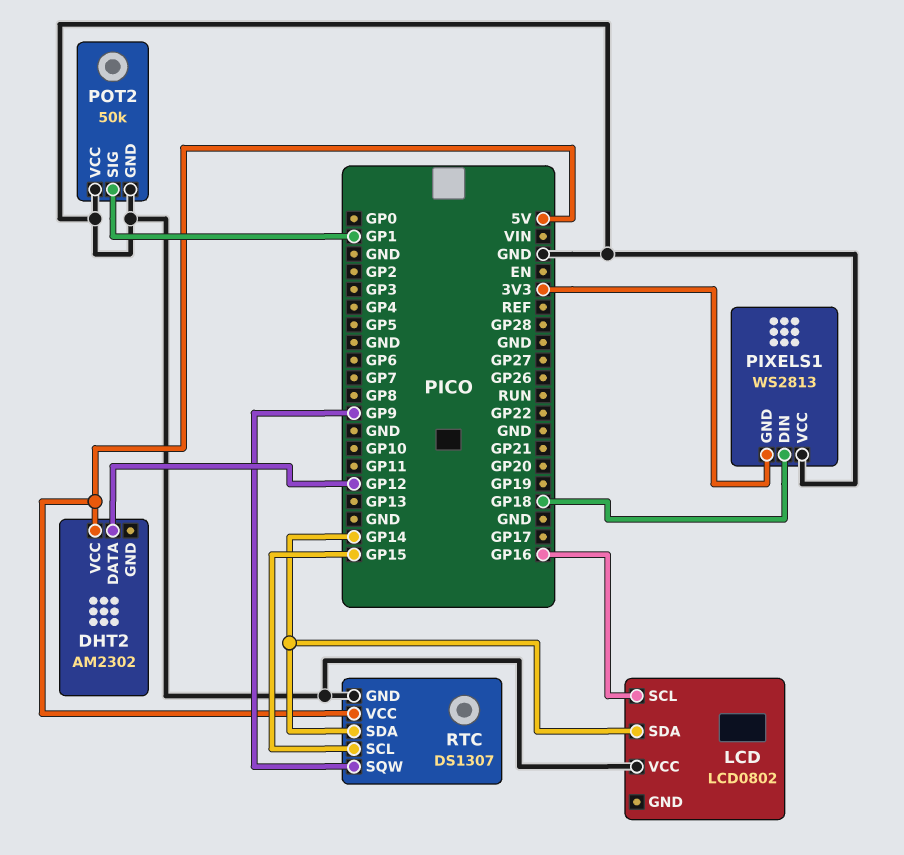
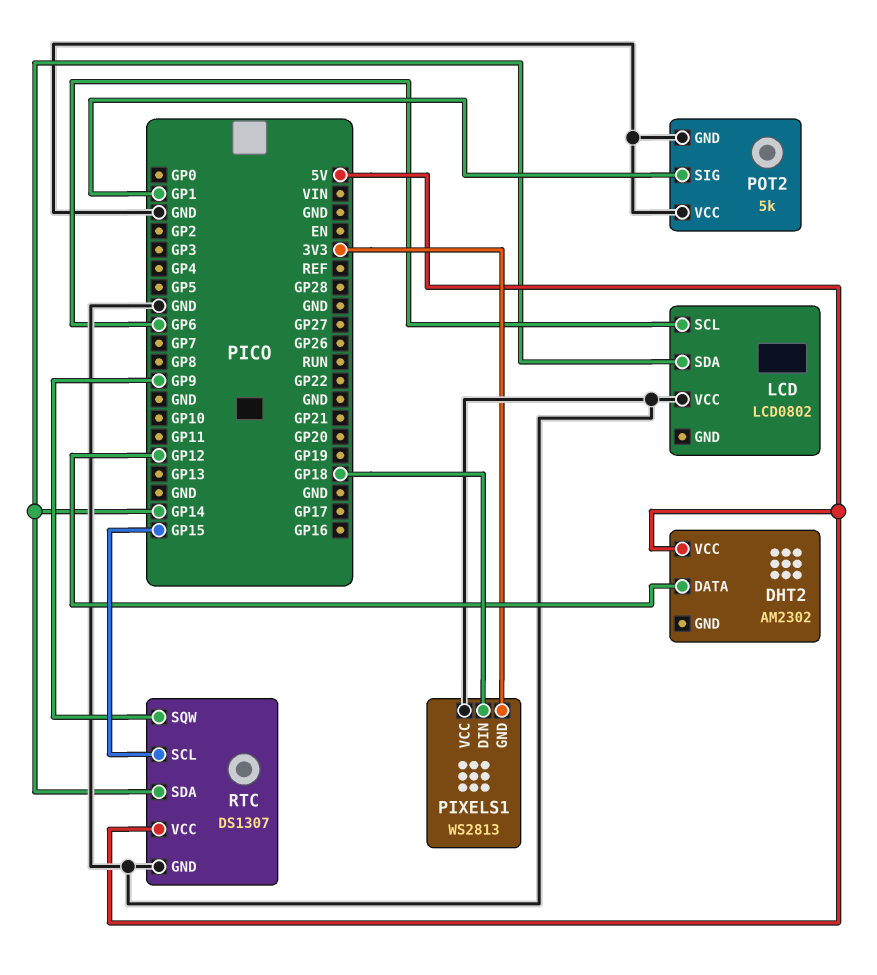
LCD pin SCL: GP16 -> GP6
POT2: 50k -> 5k

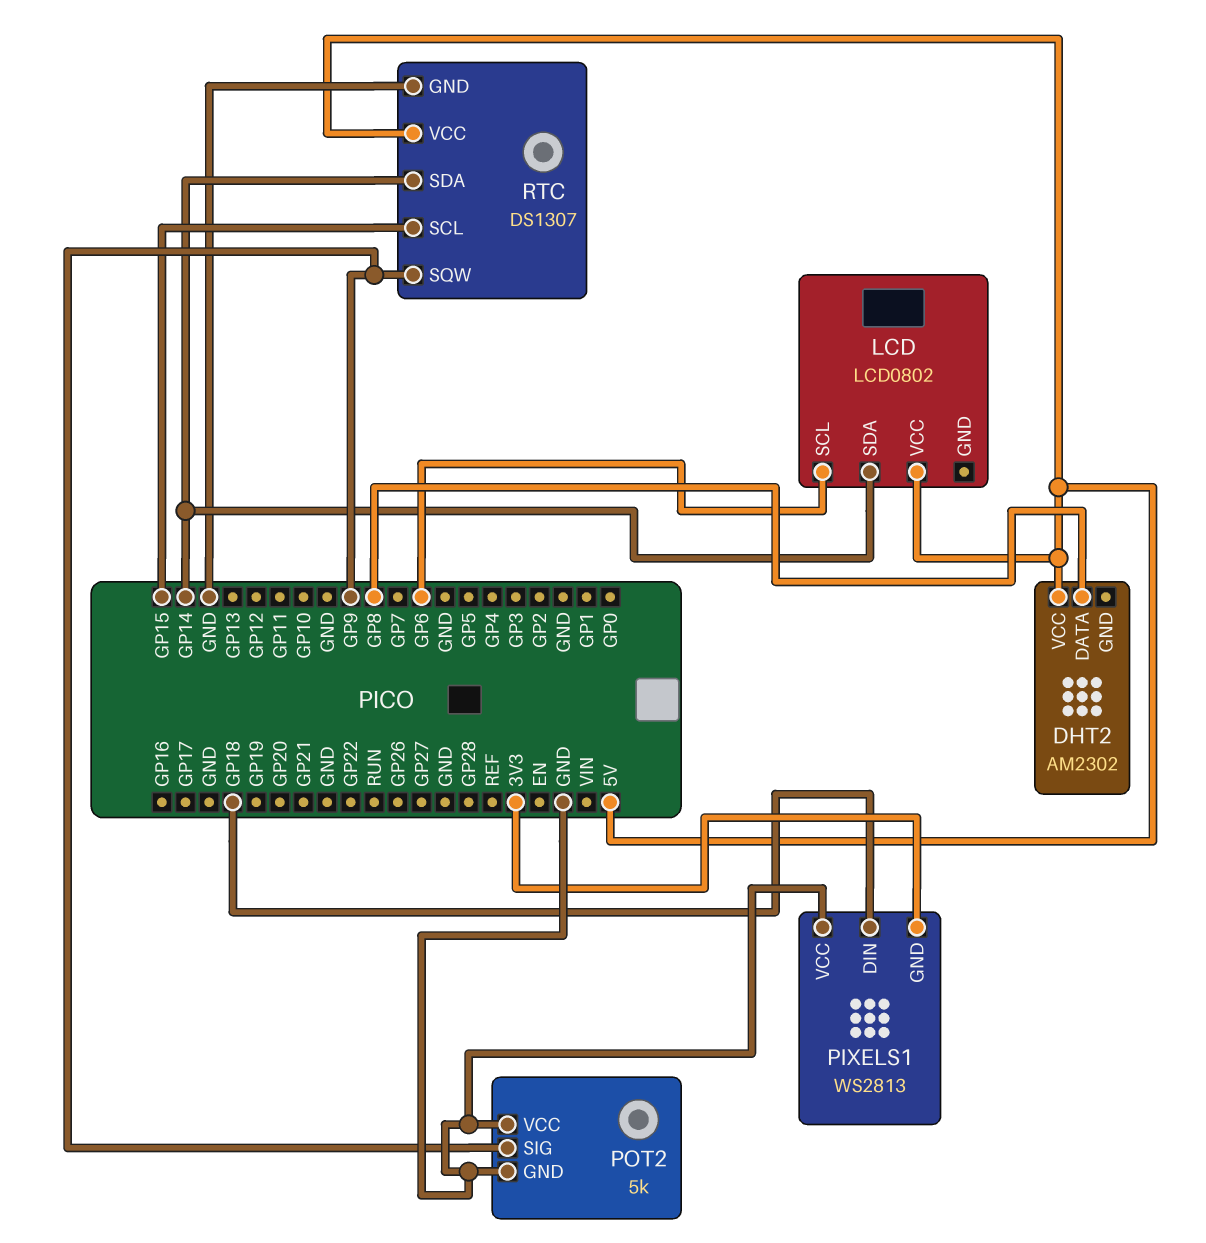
DHT2 pin DATA: GP12 -> GP8
LCD pin VCC: GND -> 5V
POT2 pin SIG: GP1 -> GP9

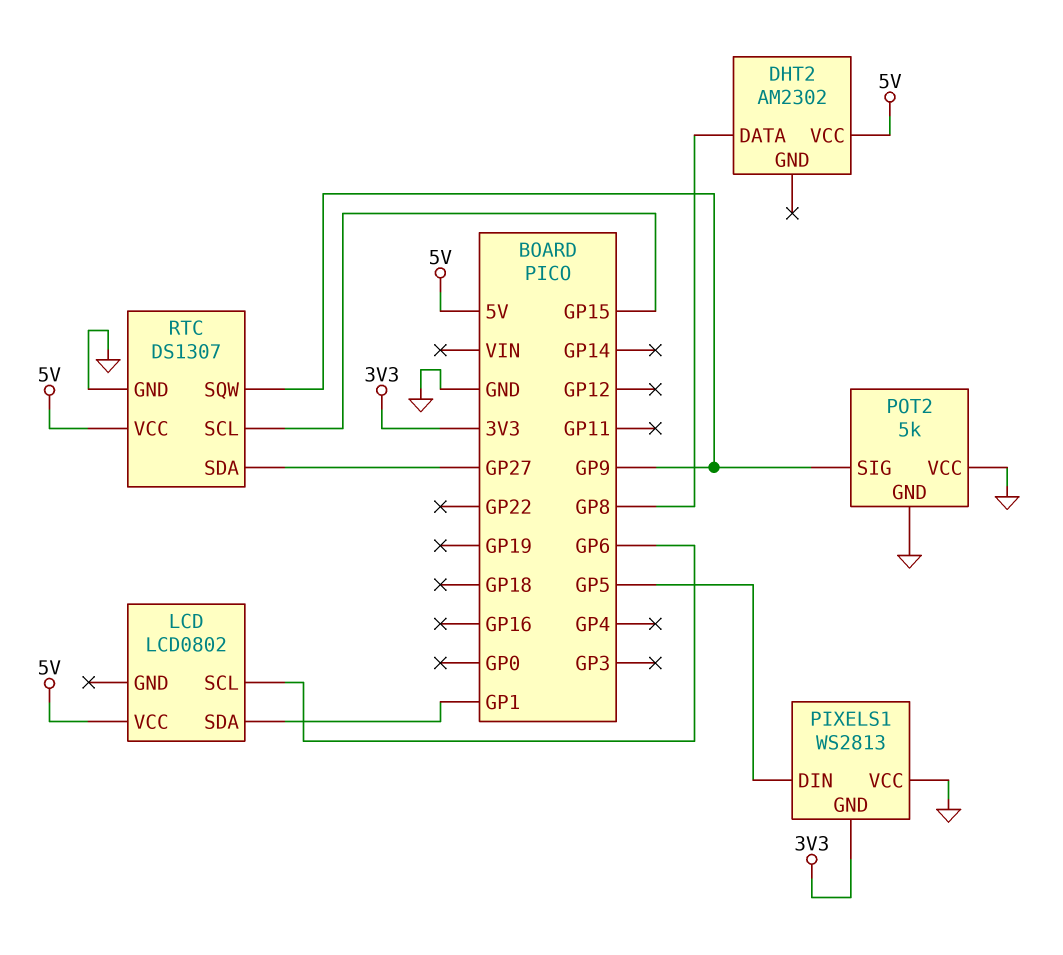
LCD pin SDA: GP14 -> GP1
PIXELS1 pin DIN: GP18 -> GP5
RTC pin SDA: GP14 -> GP27

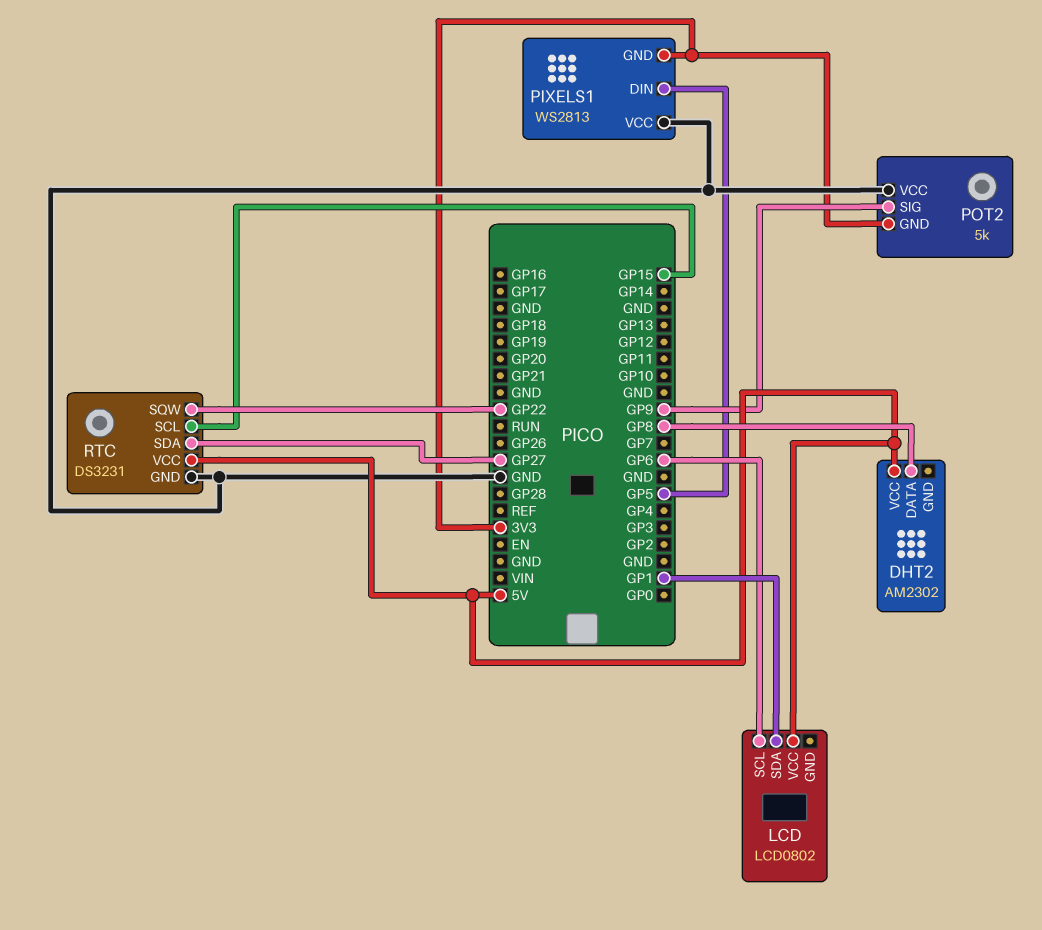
POT2 pin GND: GND -> 3V3
RTC: DS1307 -> DS3231
RTC pin SQW: GP9 -> GP22

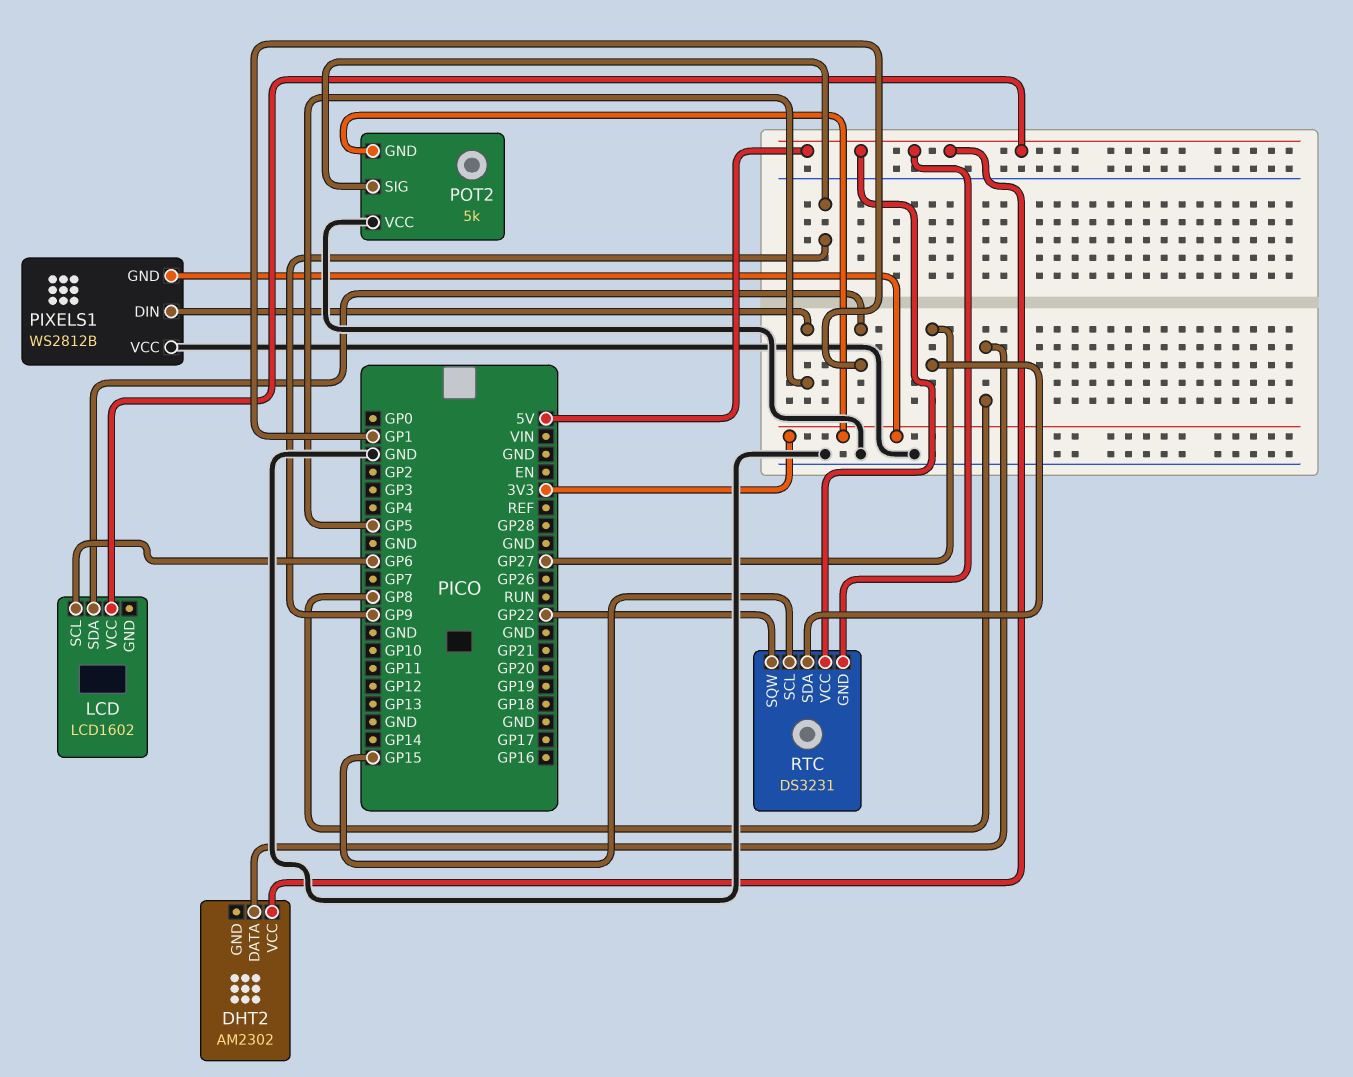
LCD: LCD0802 -> LCD1602
PIXELS1: WS2813 -> WS2812B
RTC pin GND: GND -> 5V

